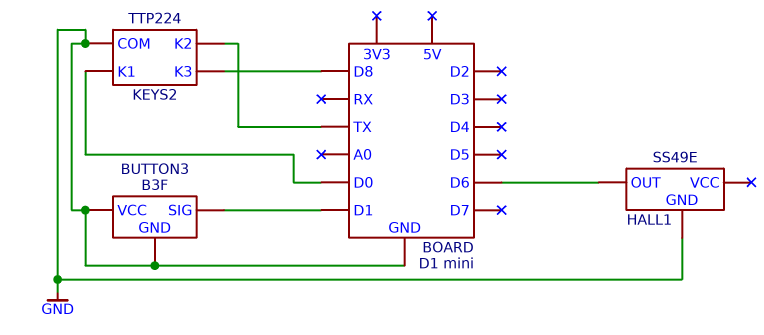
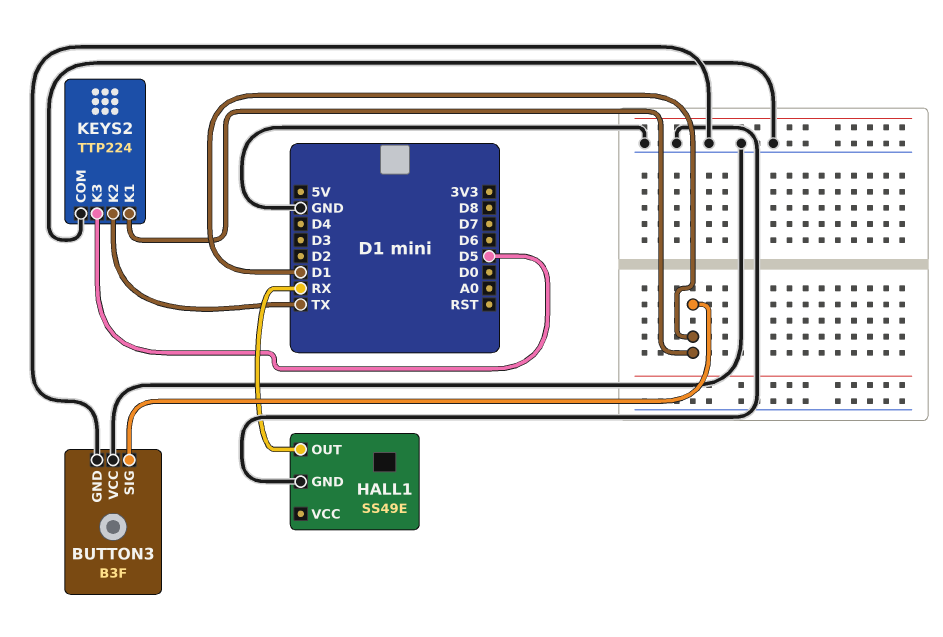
HALL1 pin OUT: D6 -> RX
KEYS2 pin K1: D0 -> D1
KEYS2 pin K3: D8 -> D5

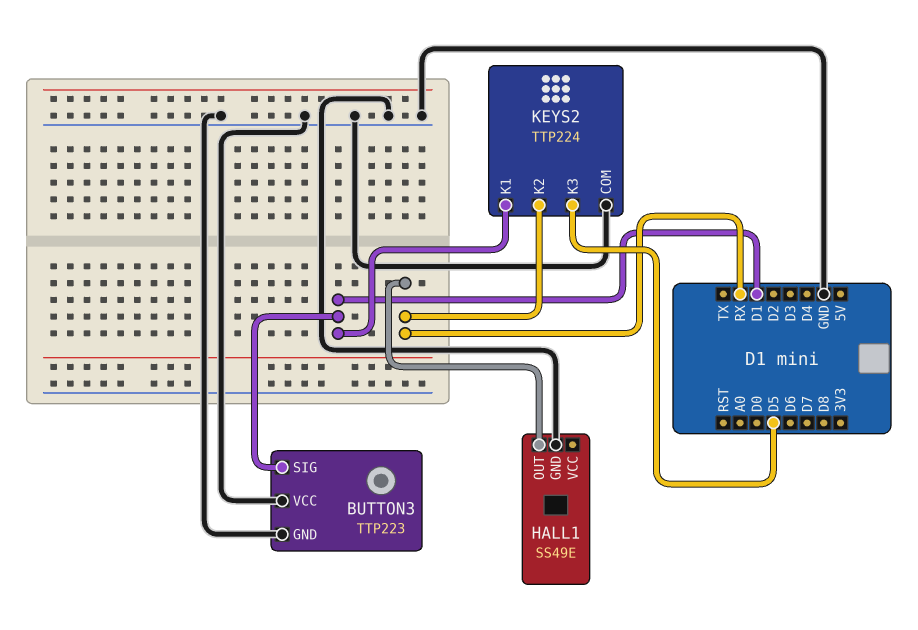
BUTTON3: B3F -> TTP223
KEYS2 pin K2: TX -> RX

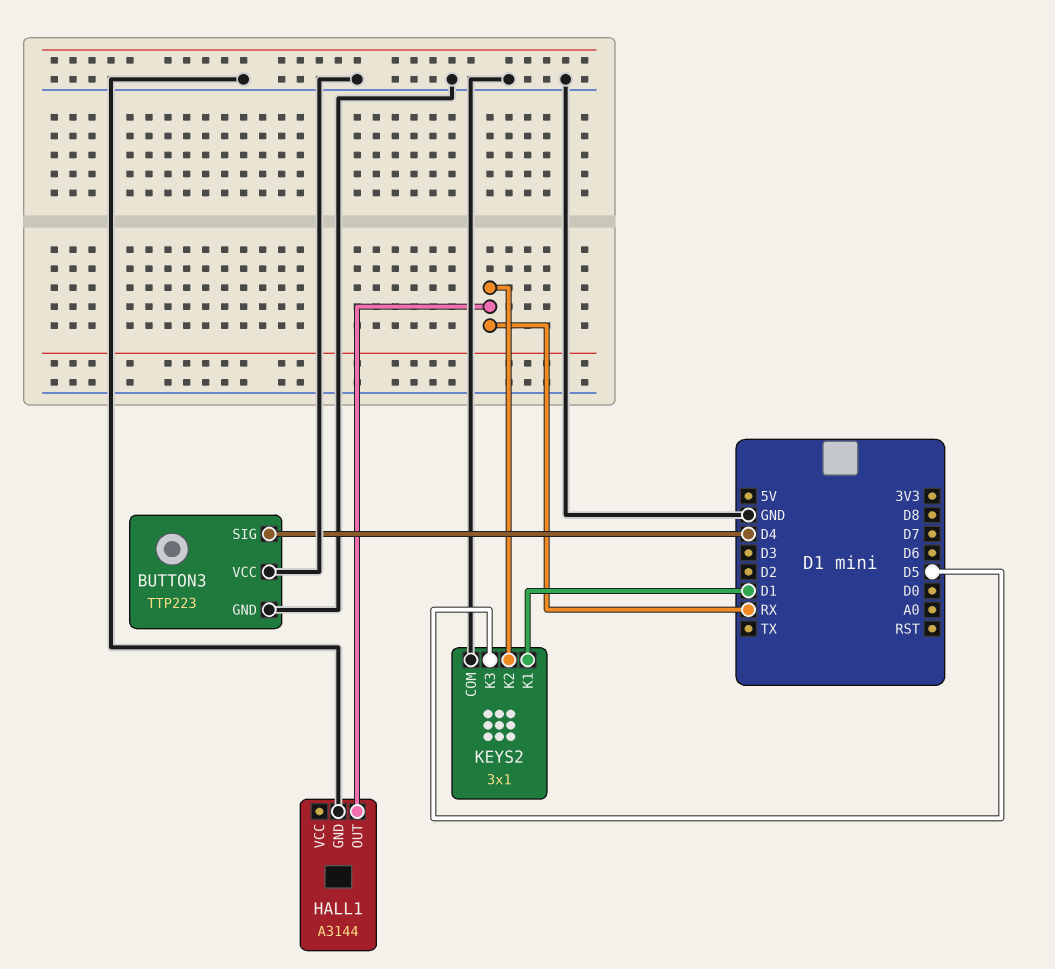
BUTTON3 pin SIG: D1 -> D4
HALL1: SS49E -> A3144
KEYS2: TTP224 -> 3x1

